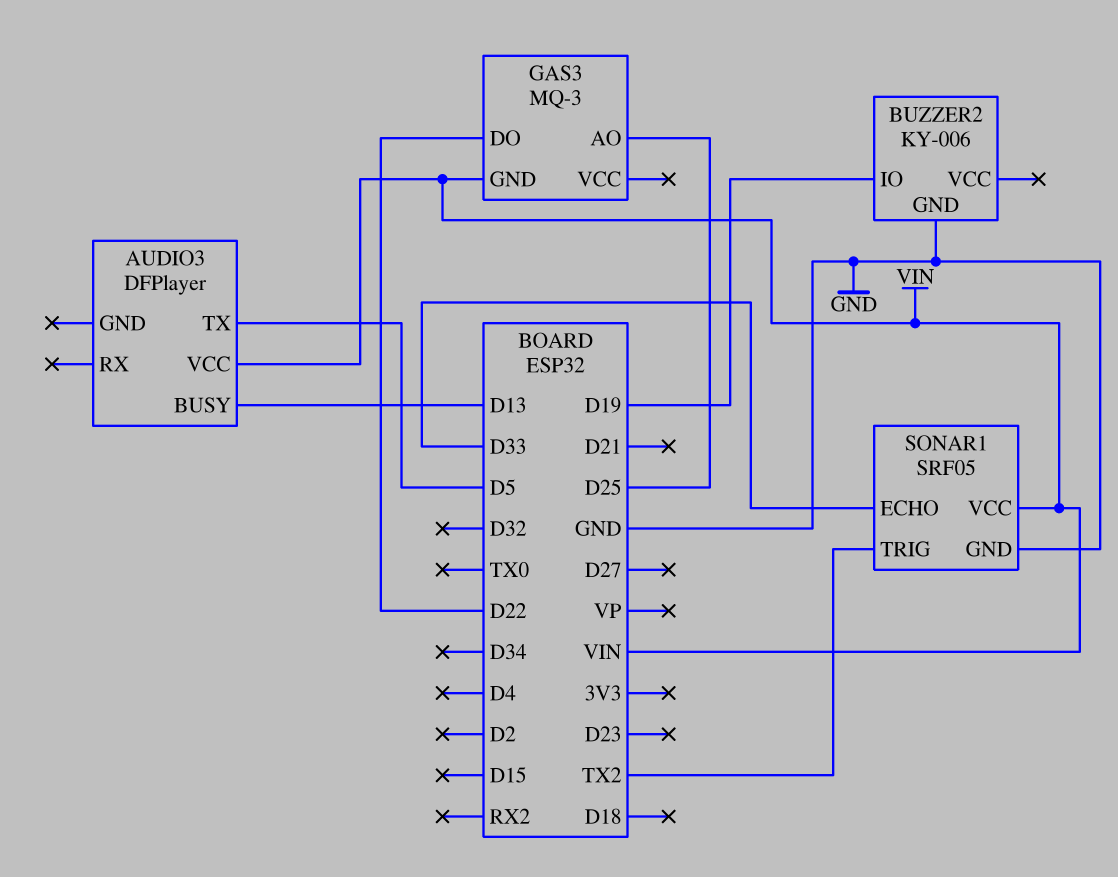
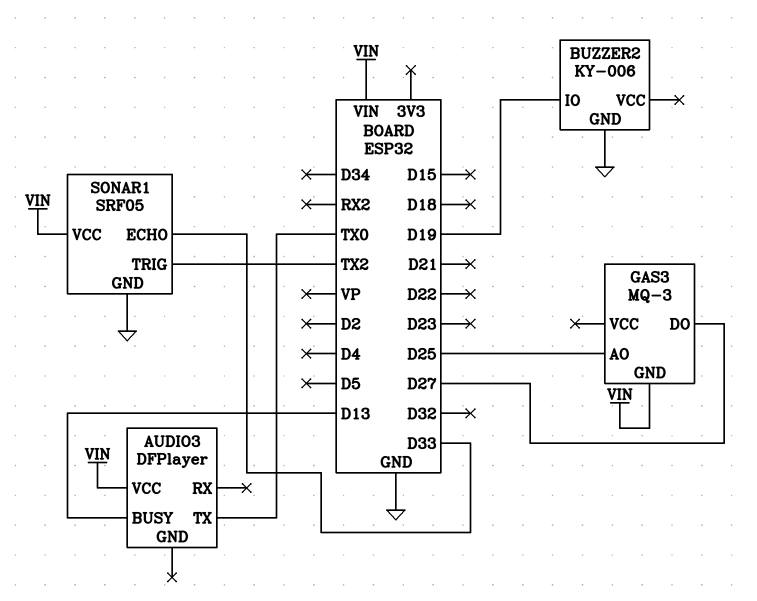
AUDIO3 pin TX: D5 -> TX0
GAS3 pin DO: D22 -> D27

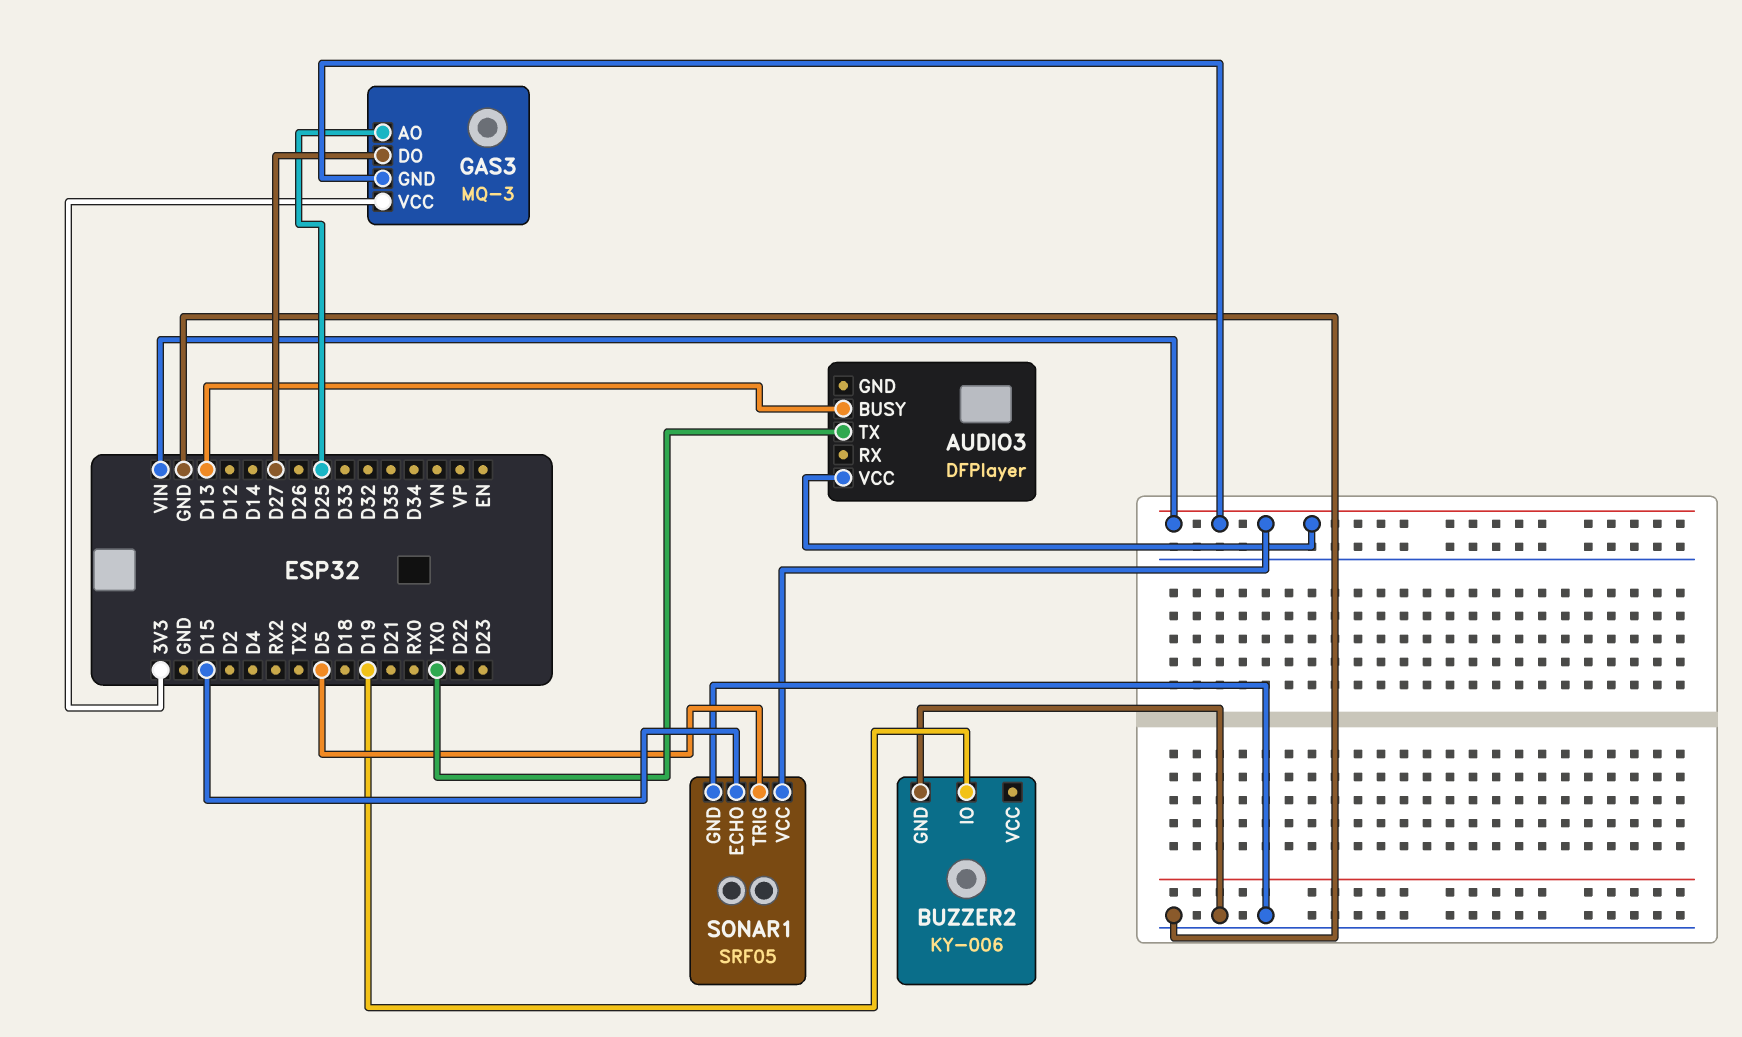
GAS3 pin VCC: none -> 3V3
SONAR1 pin ECHO: D33 -> D15
SONAR1 pin TRIG: TX2 -> D5

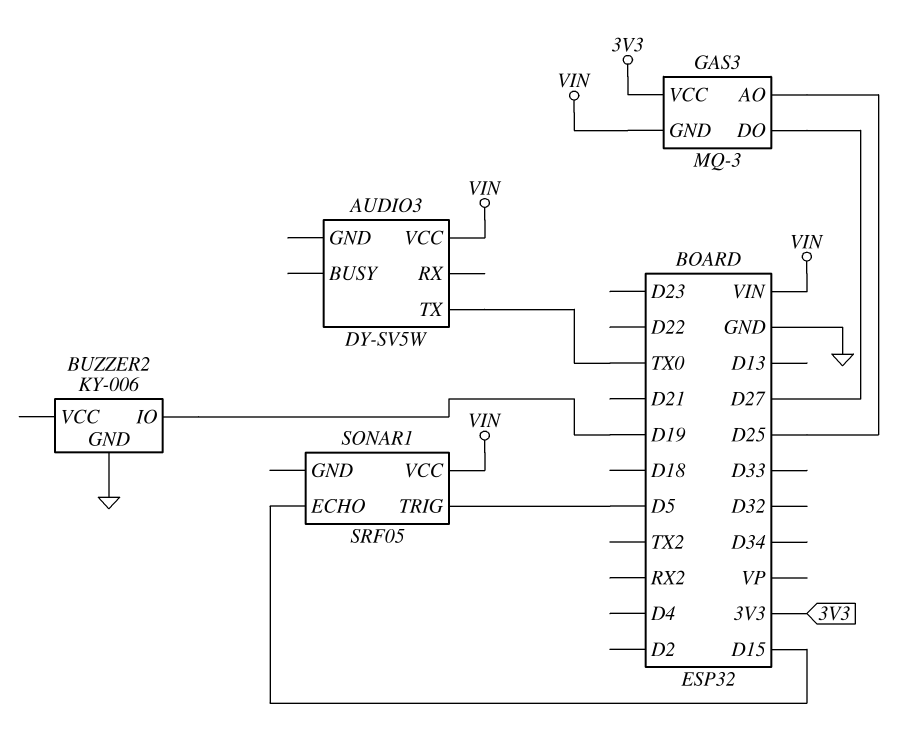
AUDIO3: DFPlayer -> DY-SV5W
AUDIO3 pin BUSY: D13 -> none
SONAR1 pin GND: GND -> none

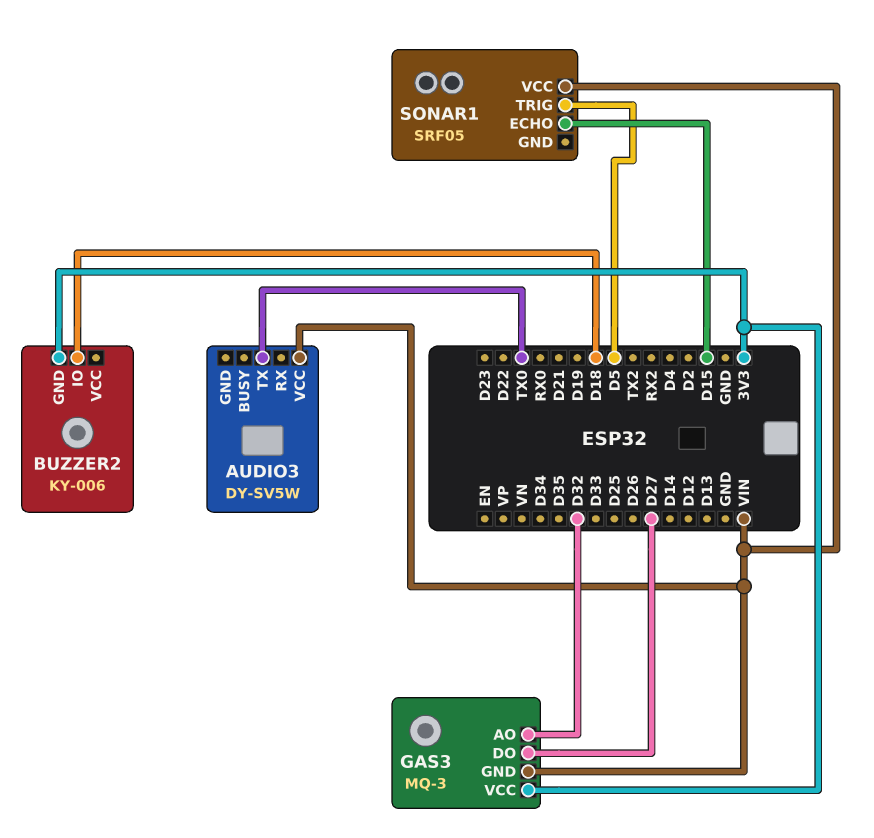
BUZZER2 pin GND: GND -> 3V3
BUZZER2 pin IO: D19 -> D18
GAS3 pin AO: D25 -> D32

